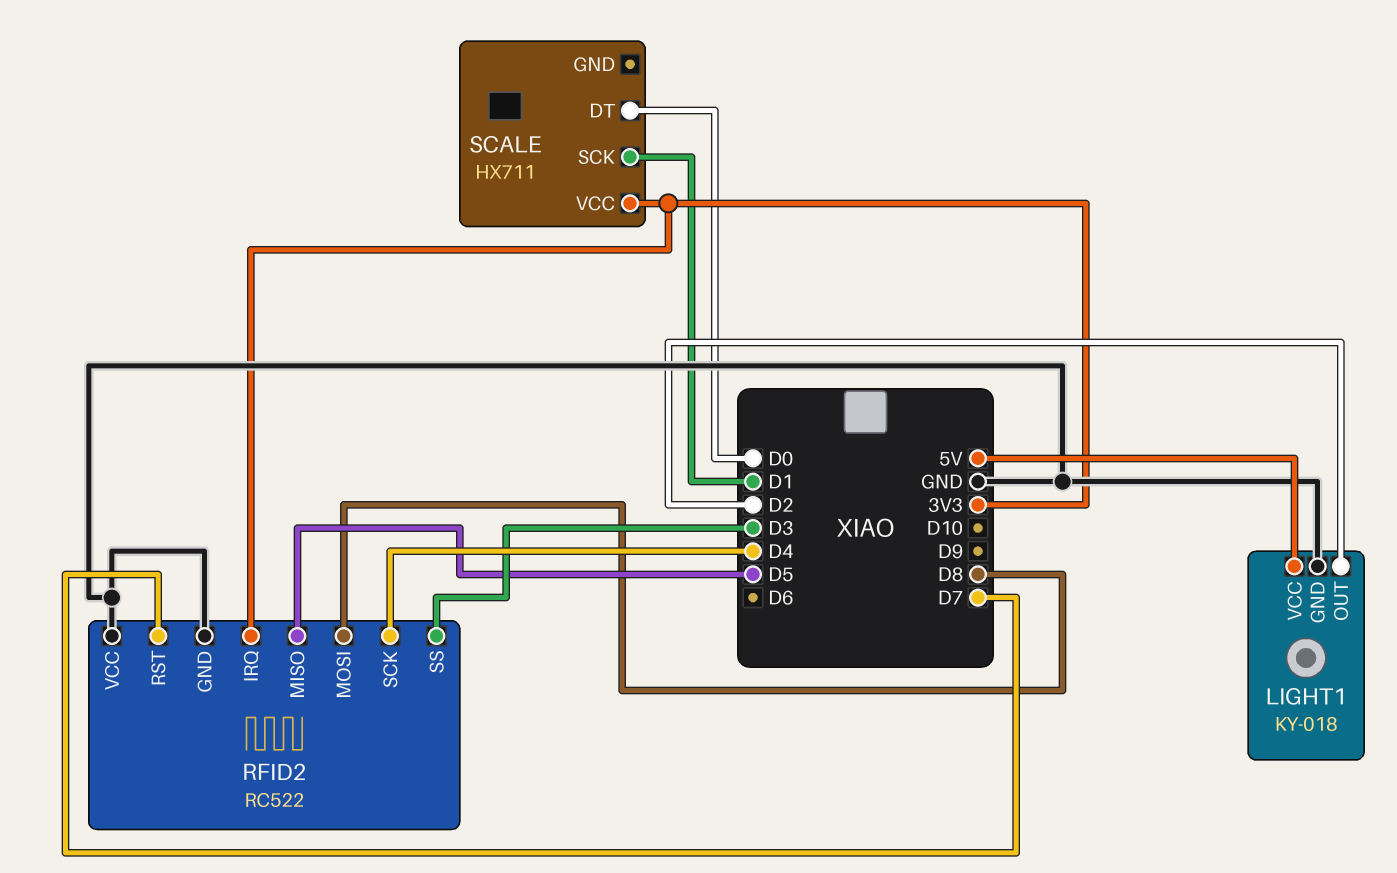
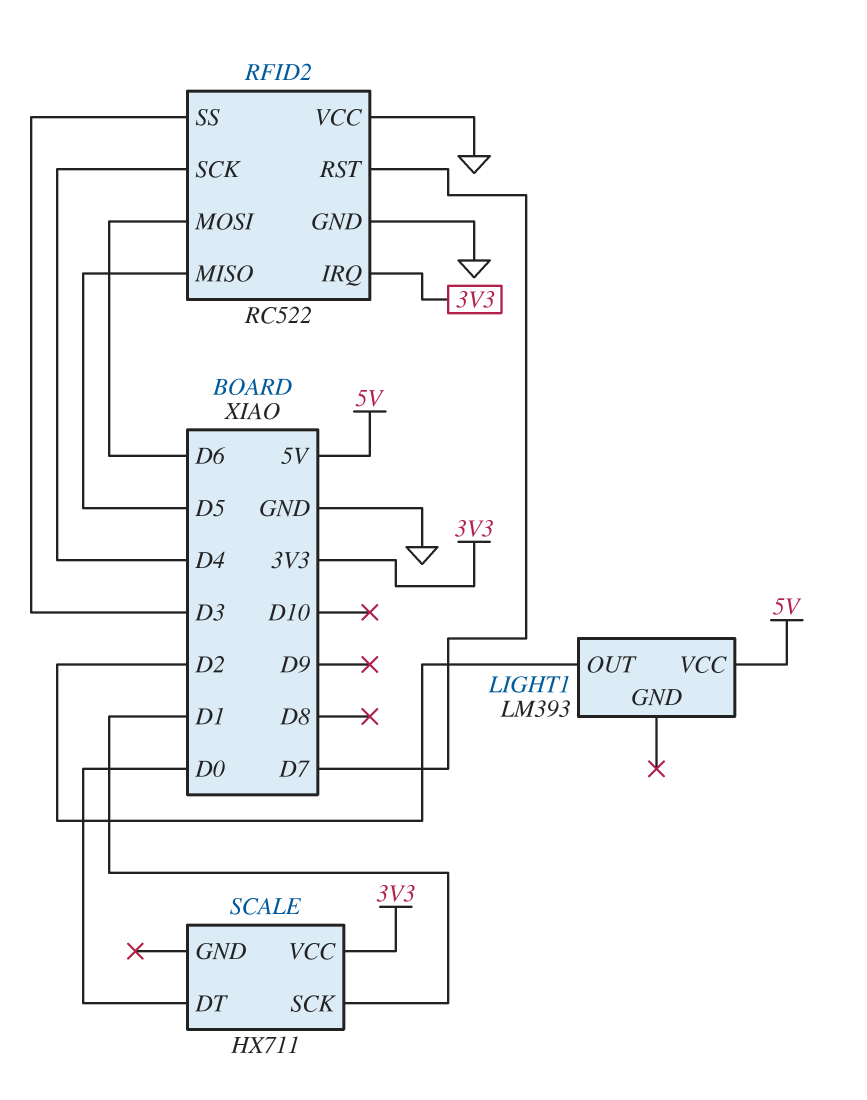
LIGHT1: KY-018 -> LM393
LIGHT1 pin GND: GND -> none
RFID2 pin MOSI: D8 -> D6

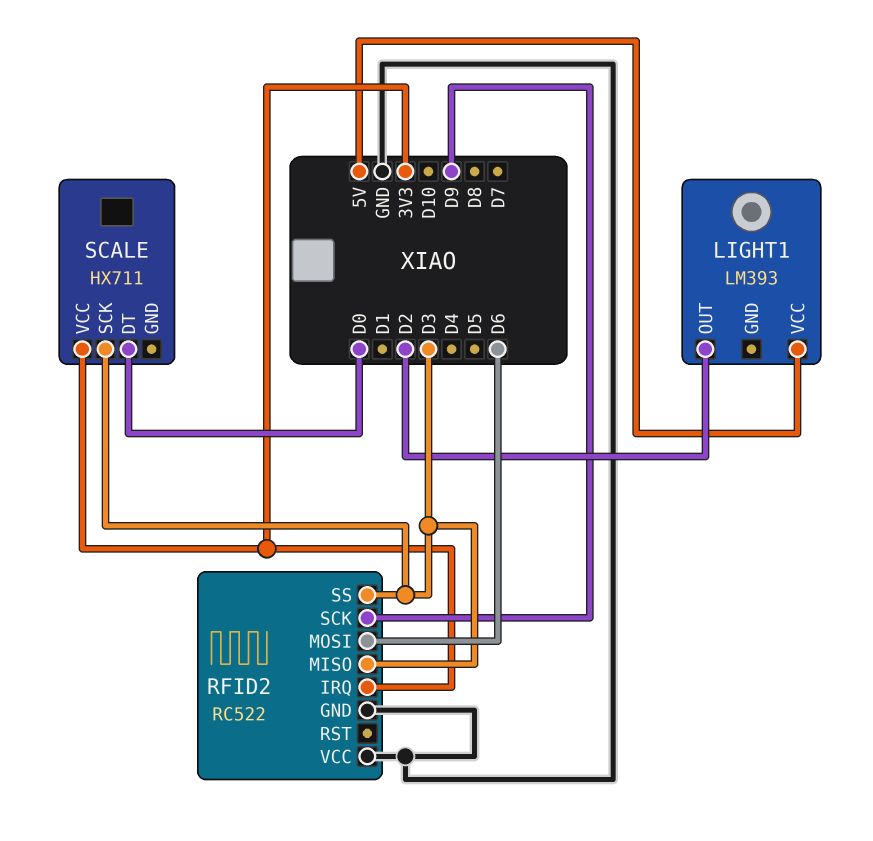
RFID2 pin MISO: D5 -> D3
RFID2 pin RST: D7 -> none
RFID2 pin SCK: D4 -> D9
SCALE pin SCK: D1 -> D3

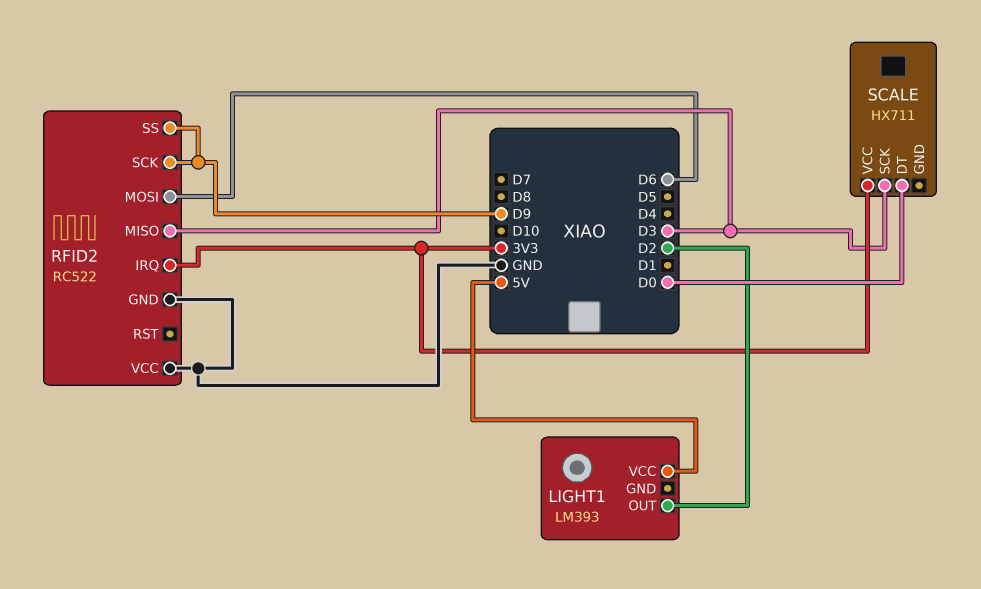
RFID2 pin SS: D3 -> D9

